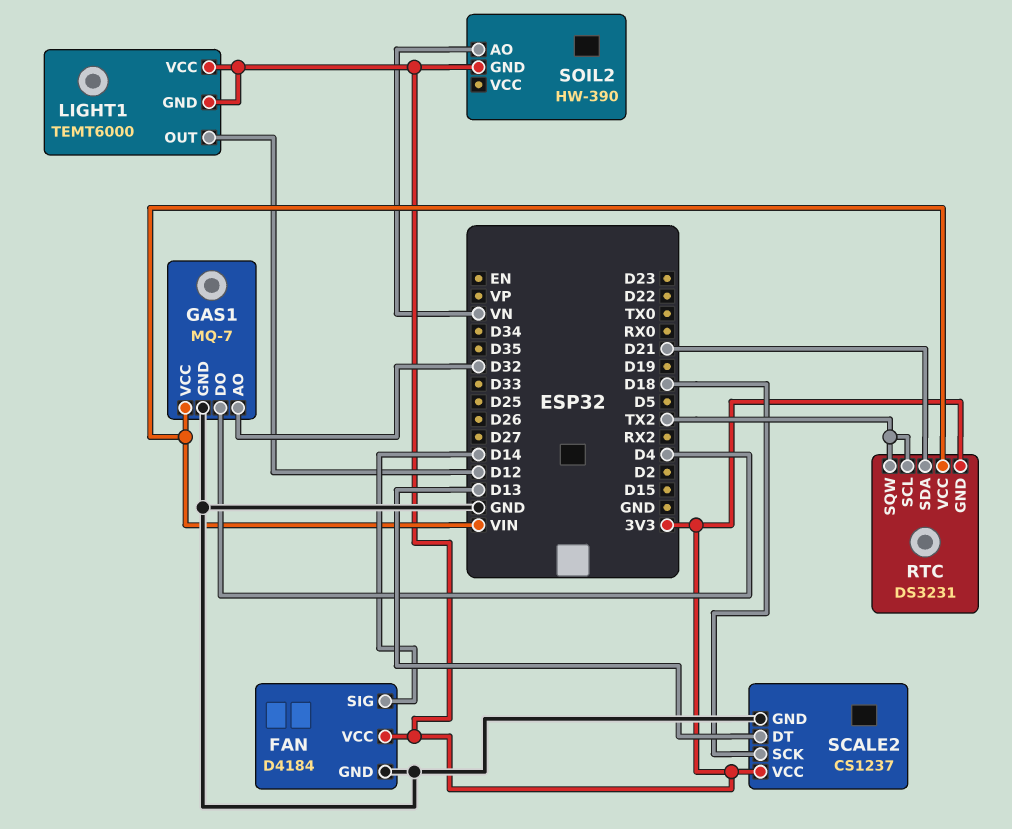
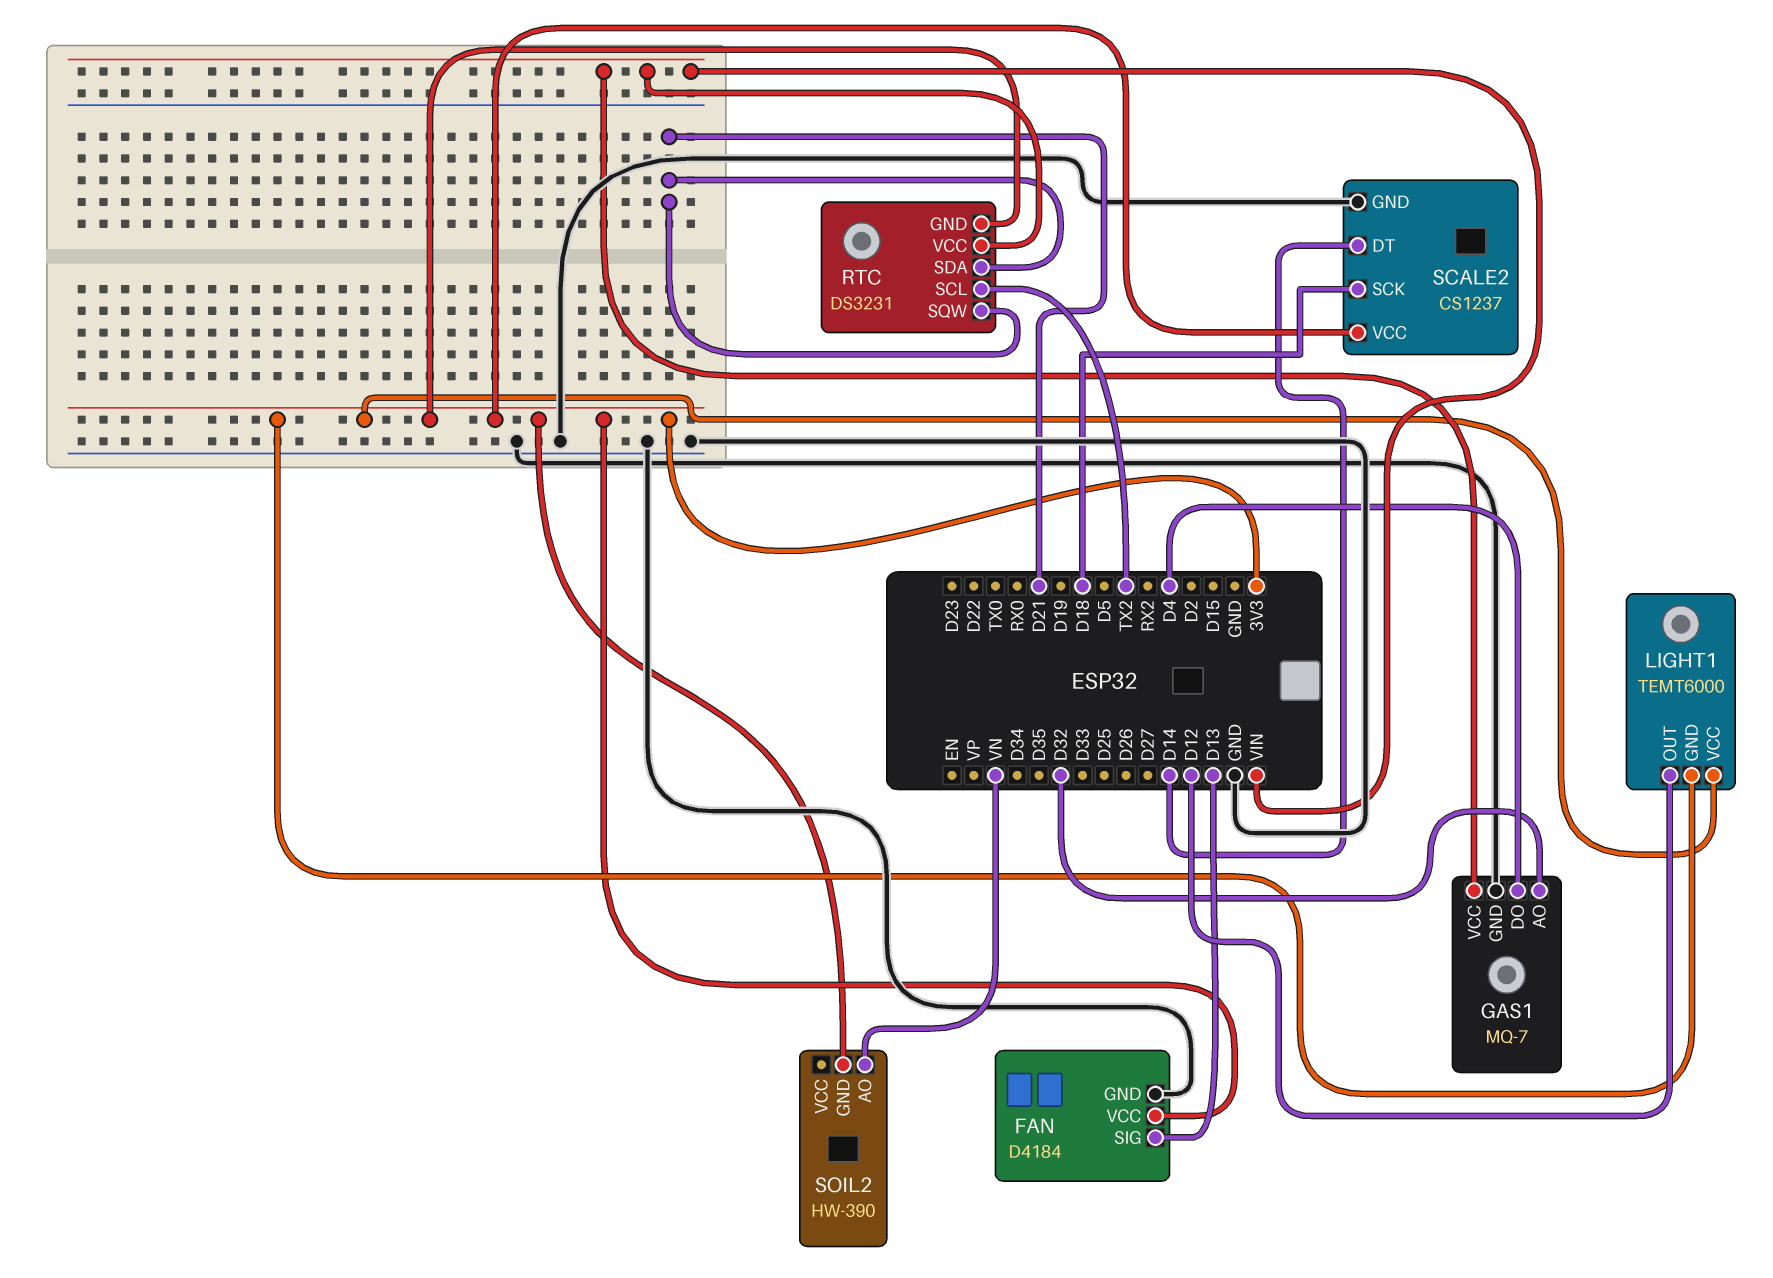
FAN pin SIG: D14 -> D13
RTC pin SQW: TX2 -> D21
SCALE2 pin DT: D13 -> D14

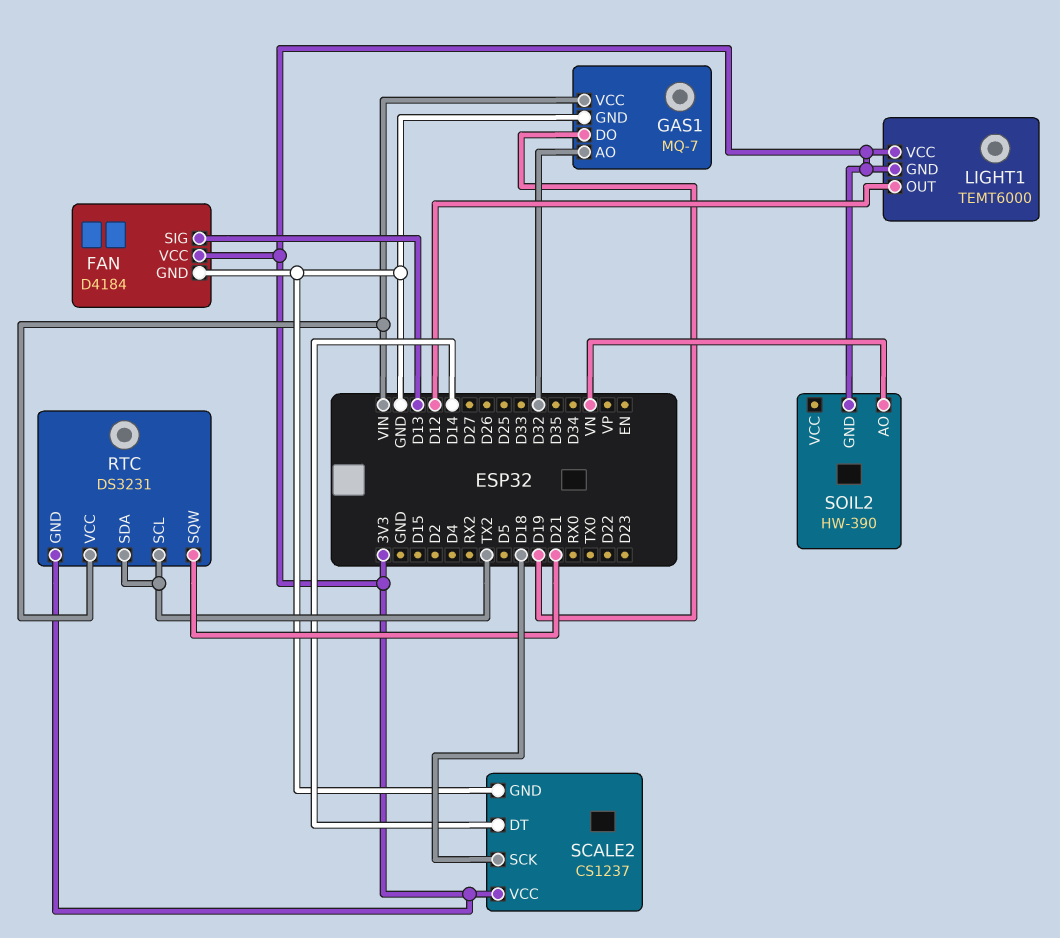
GAS1 pin DO: D4 -> D19
RTC pin SDA: D21 -> TX2

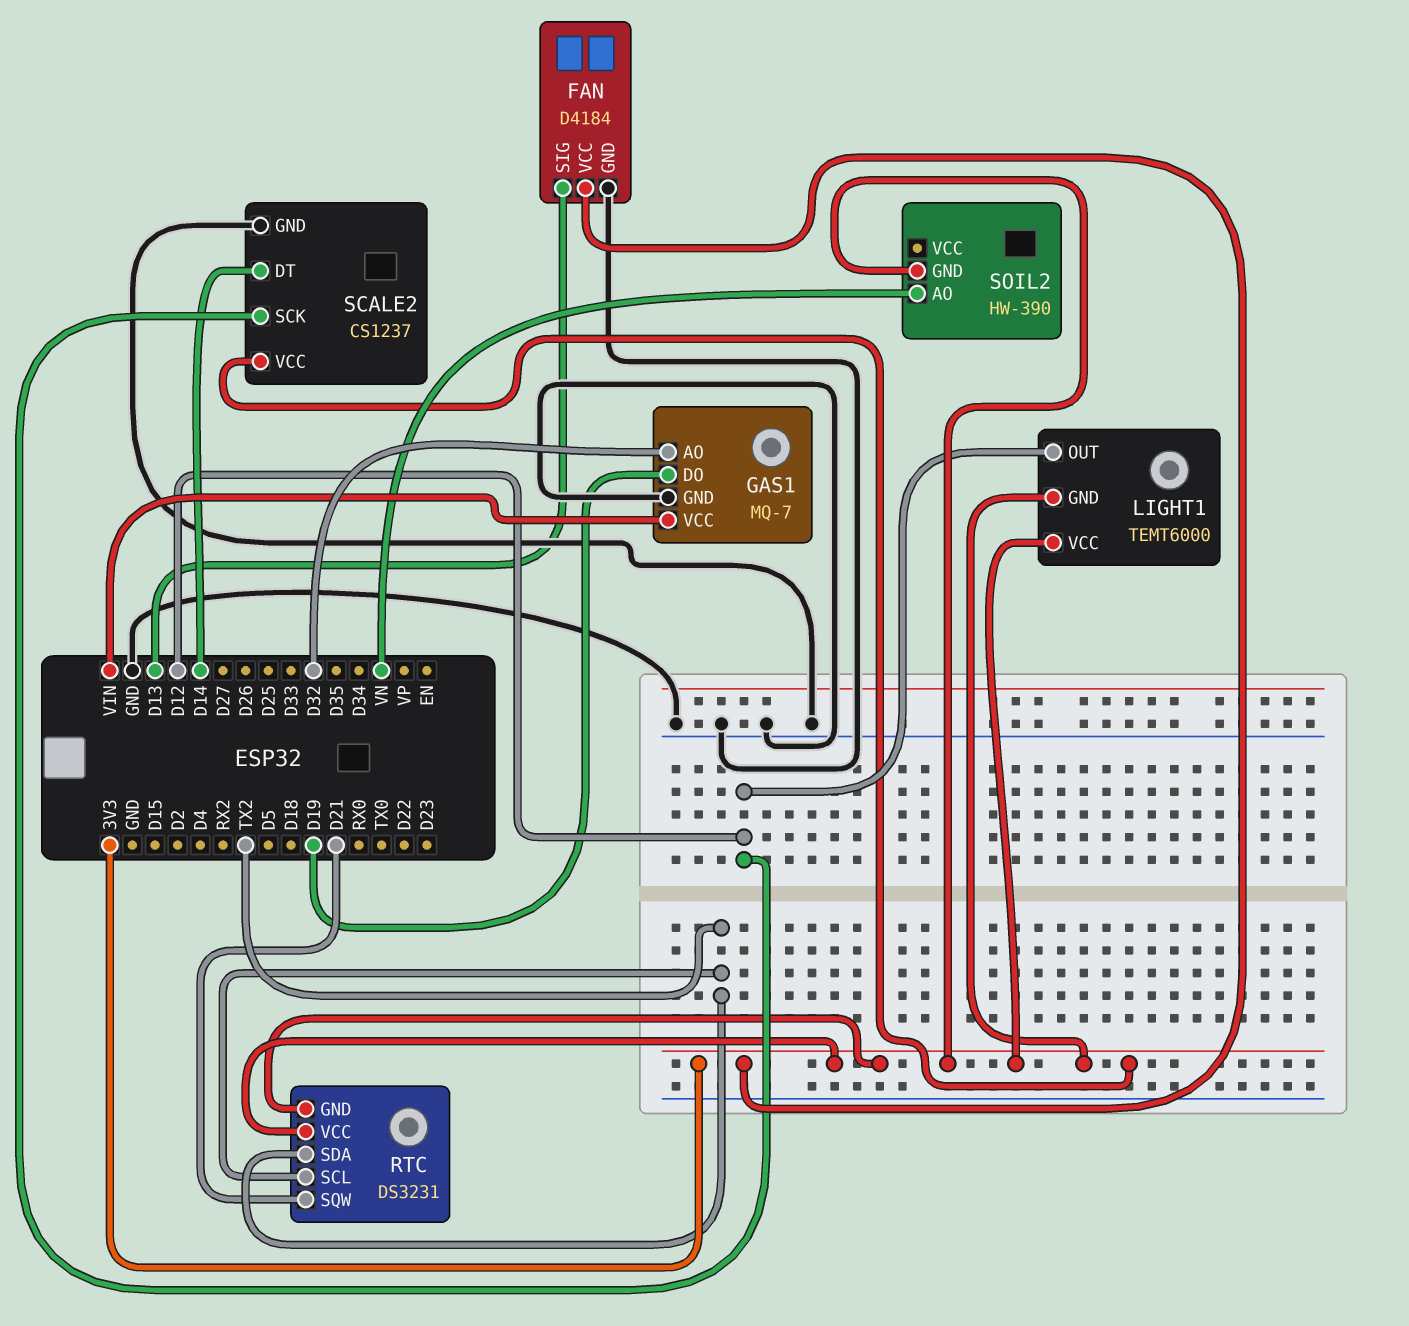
RTC pin VCC: VIN -> 3V3
SCALE2 pin SCK: D18 -> D12

